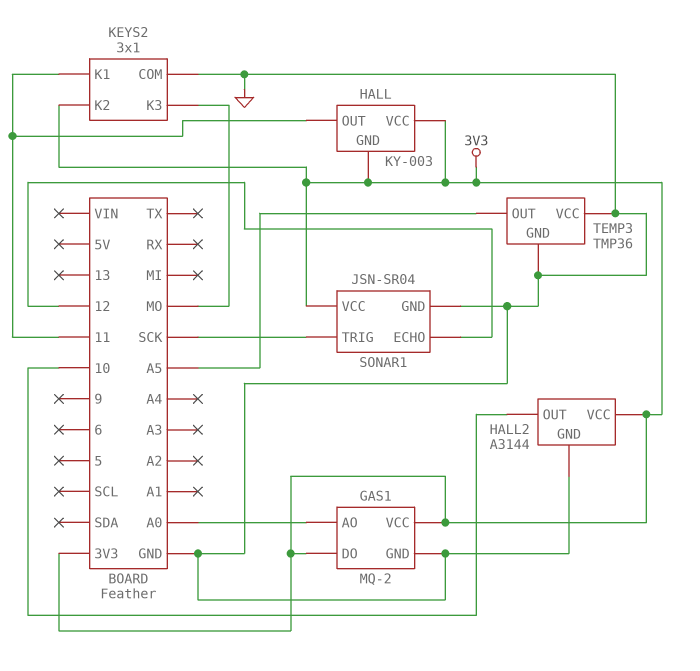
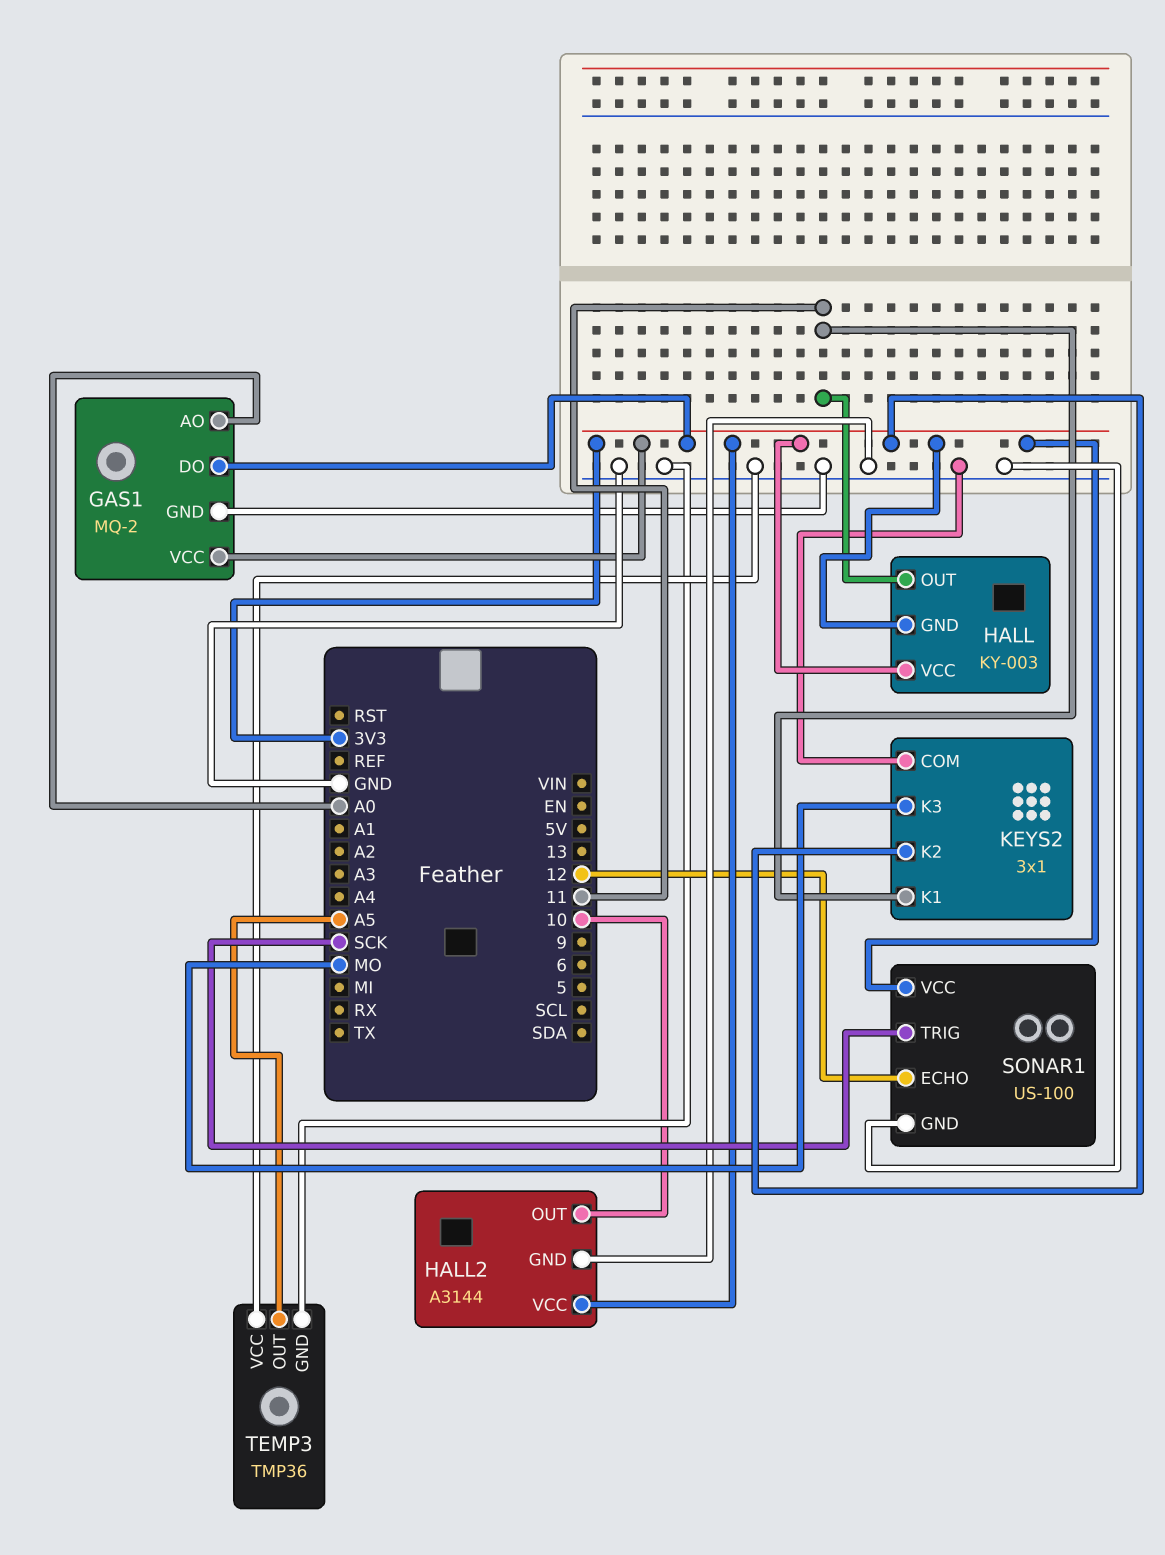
SONAR1: JSN-SR04 -> US-100

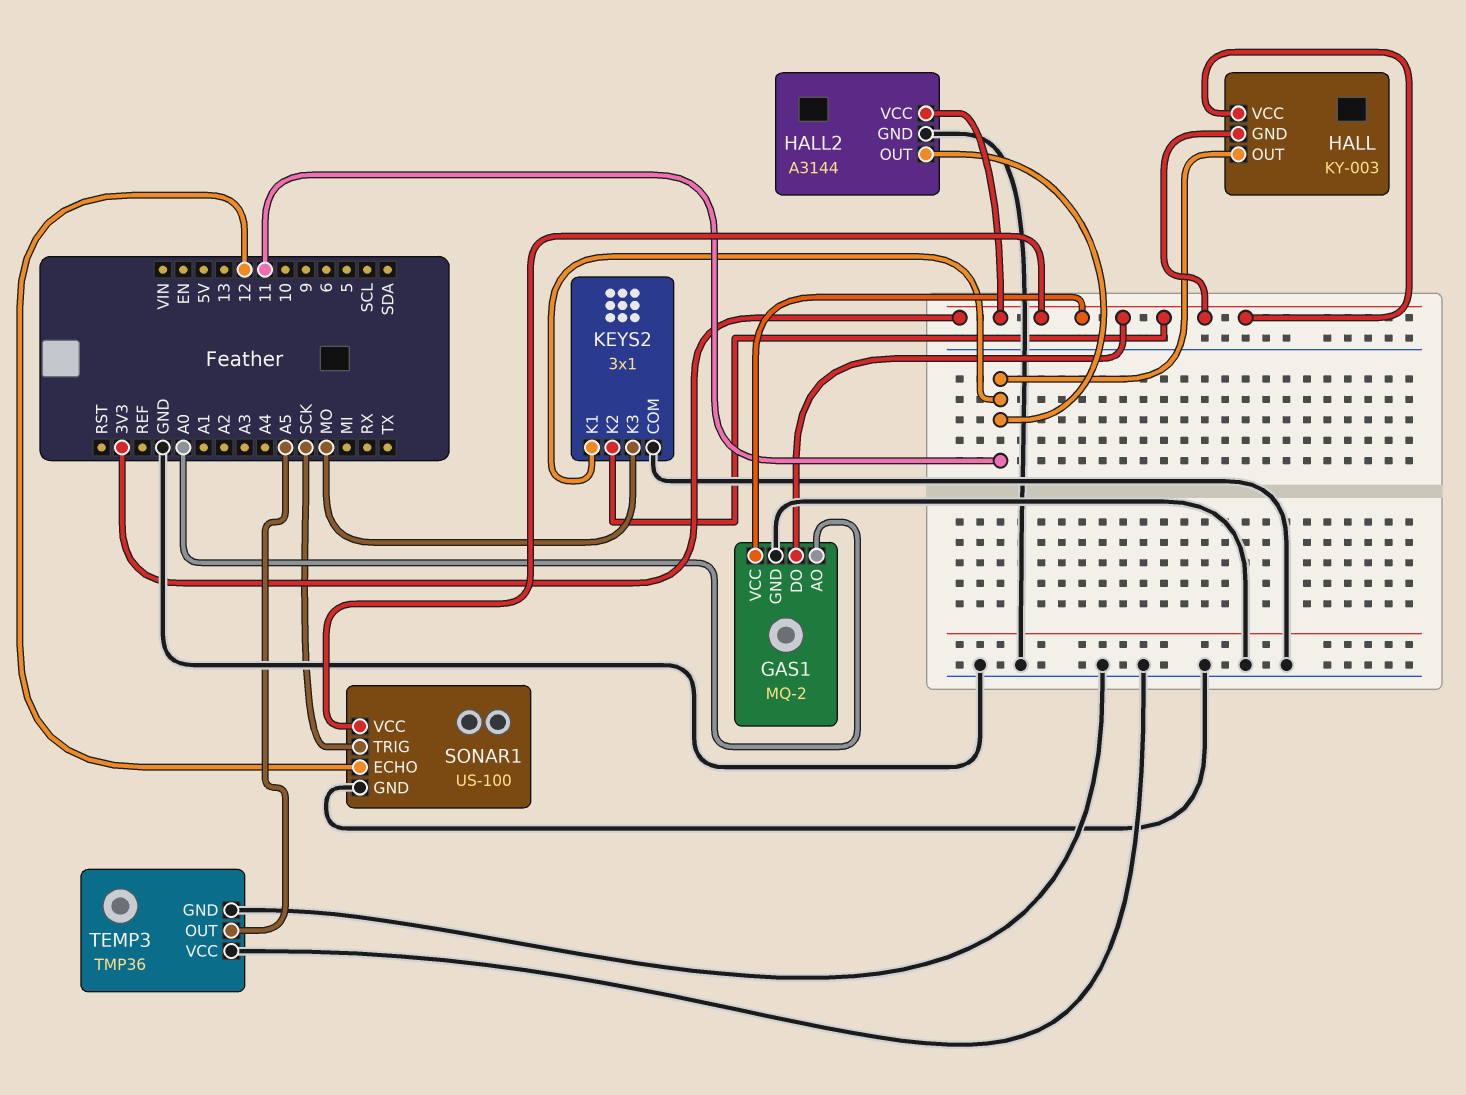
HALL2 pin OUT: 10 -> 11

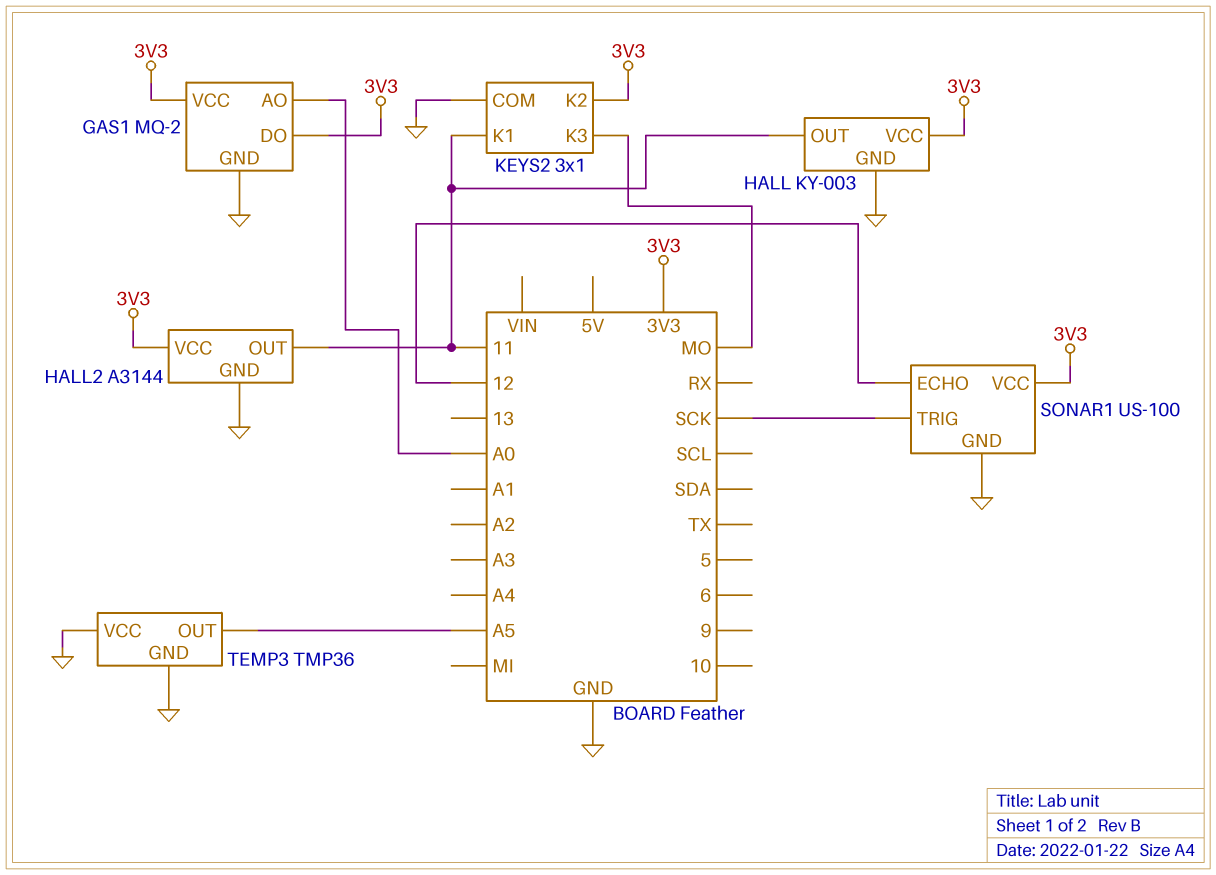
HALL pin GND: 3V3 -> GND

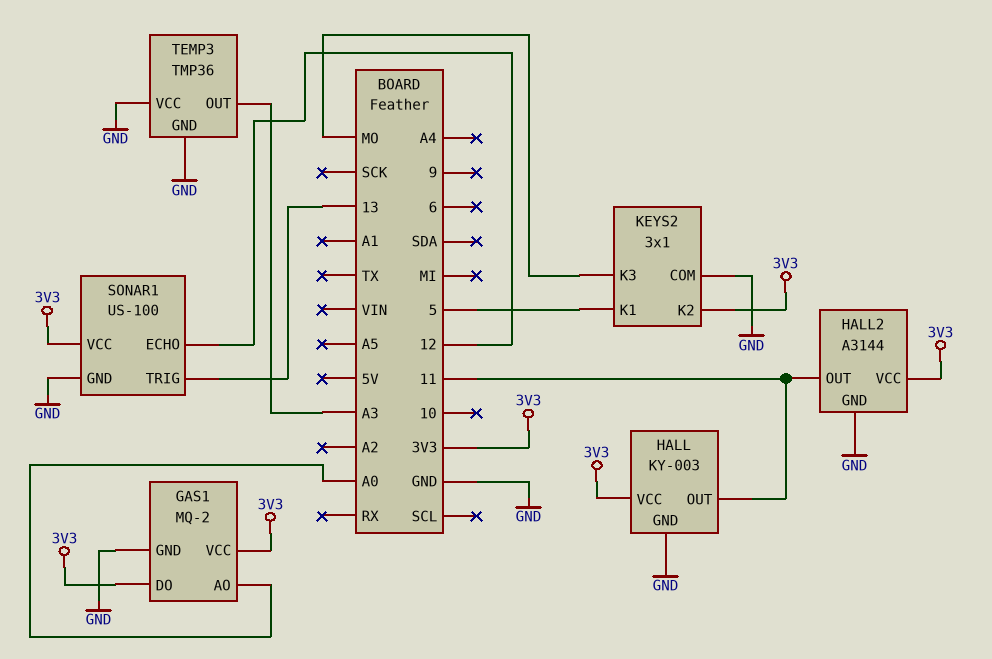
KEYS2 pin K1: 11 -> 5
SONAR1 pin TRIG: SCK -> 13
TEMP3 pin OUT: A5 -> A3

